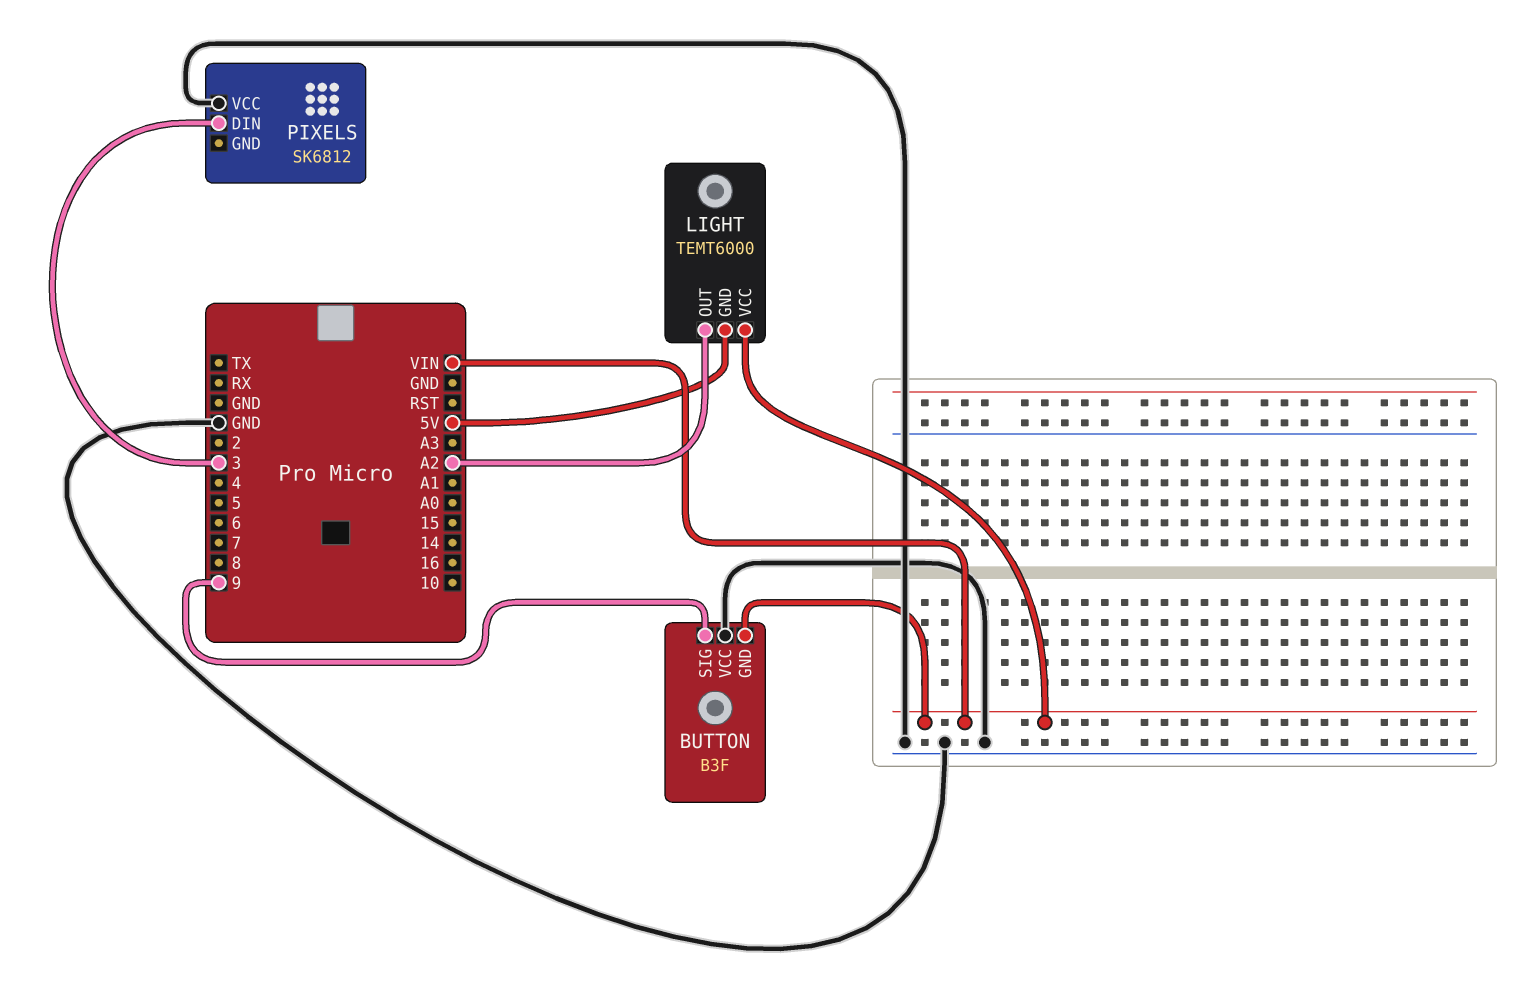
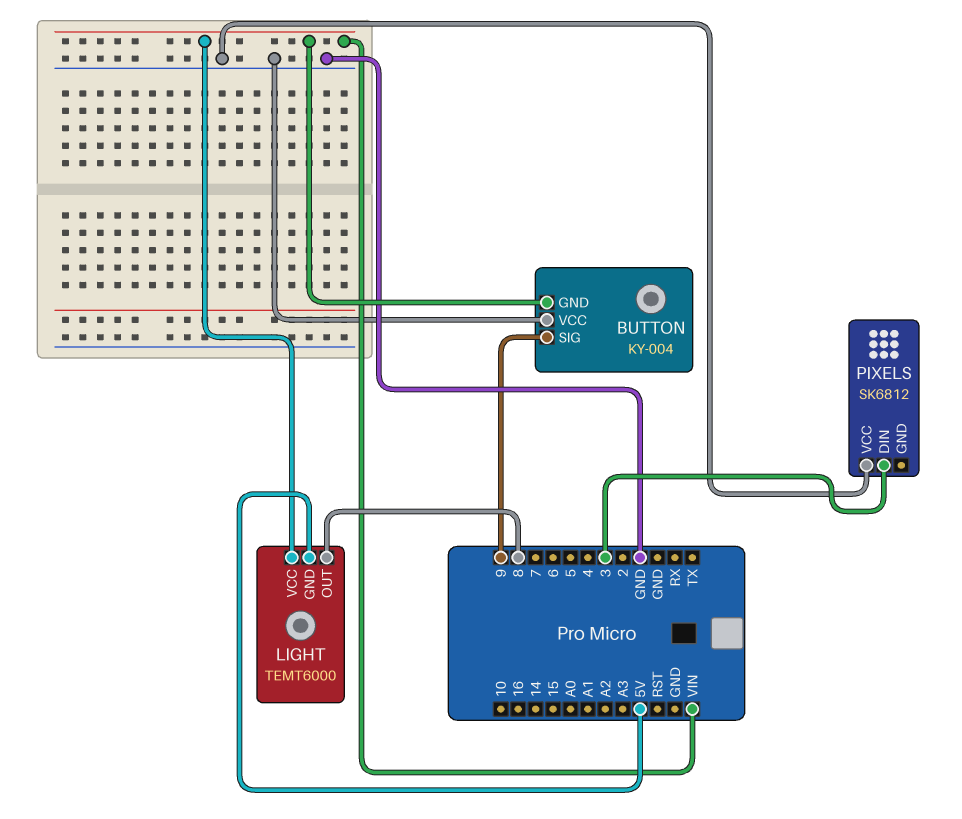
BUTTON: B3F -> KY-004
LIGHT pin OUT: A2 -> 8

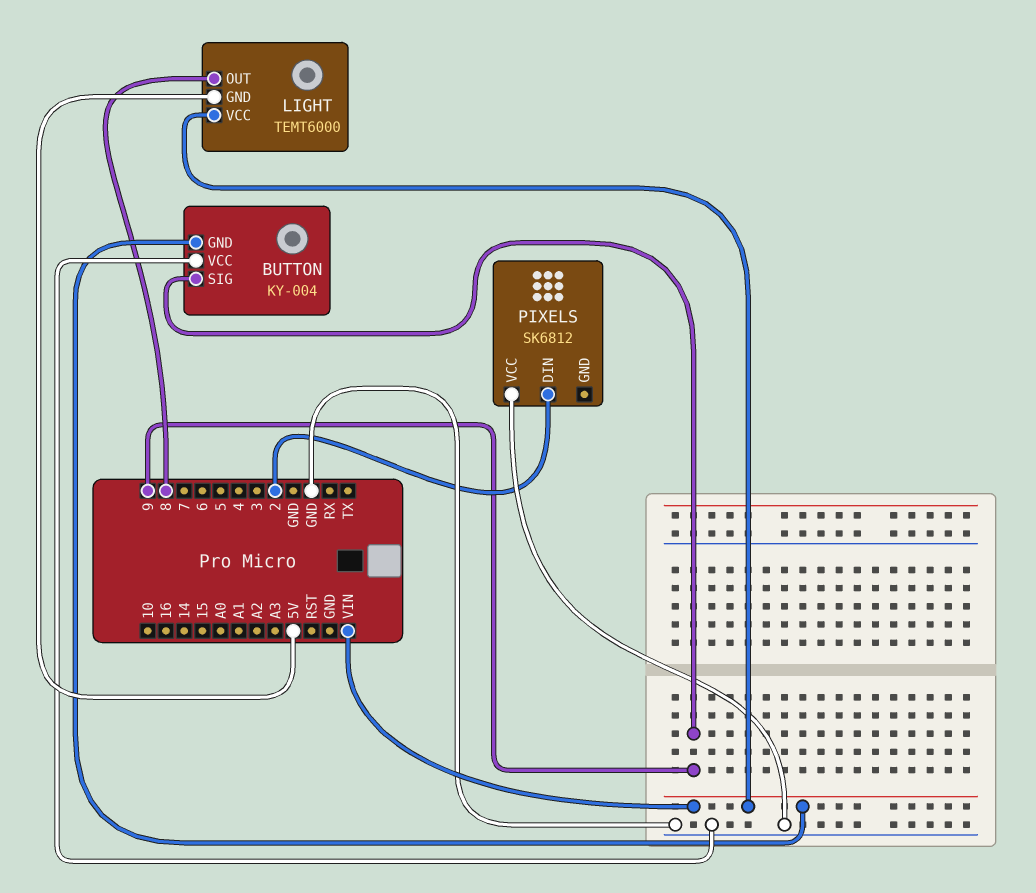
PIXELS pin DIN: 3 -> 2

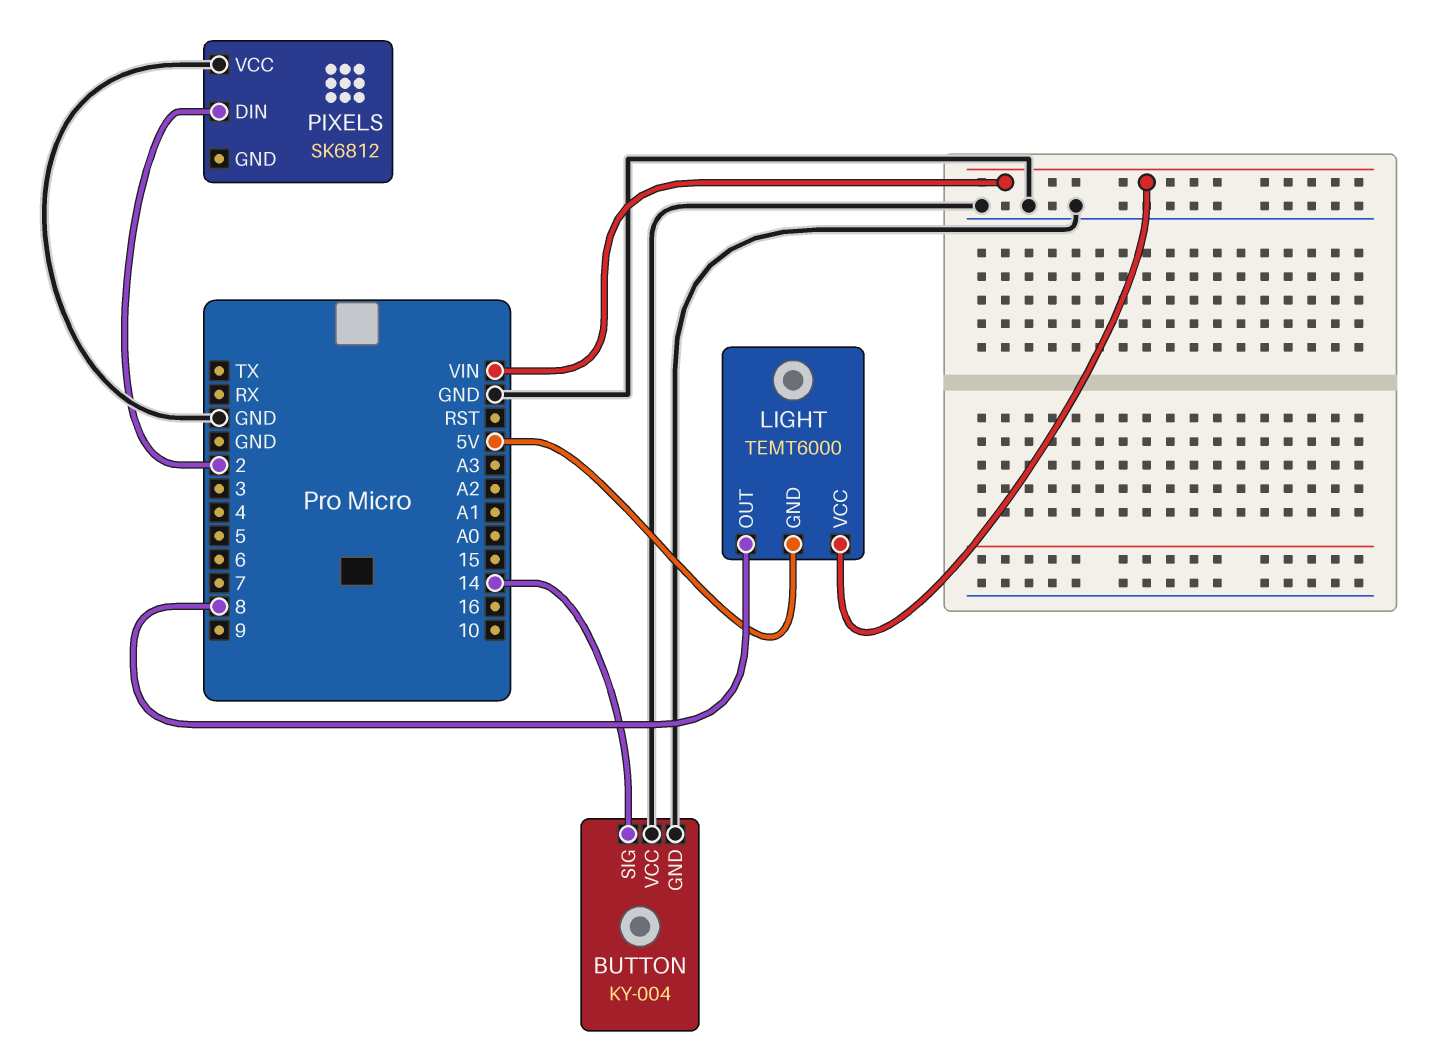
BUTTON pin GND: VIN -> GND
BUTTON pin SIG: 9 -> 14

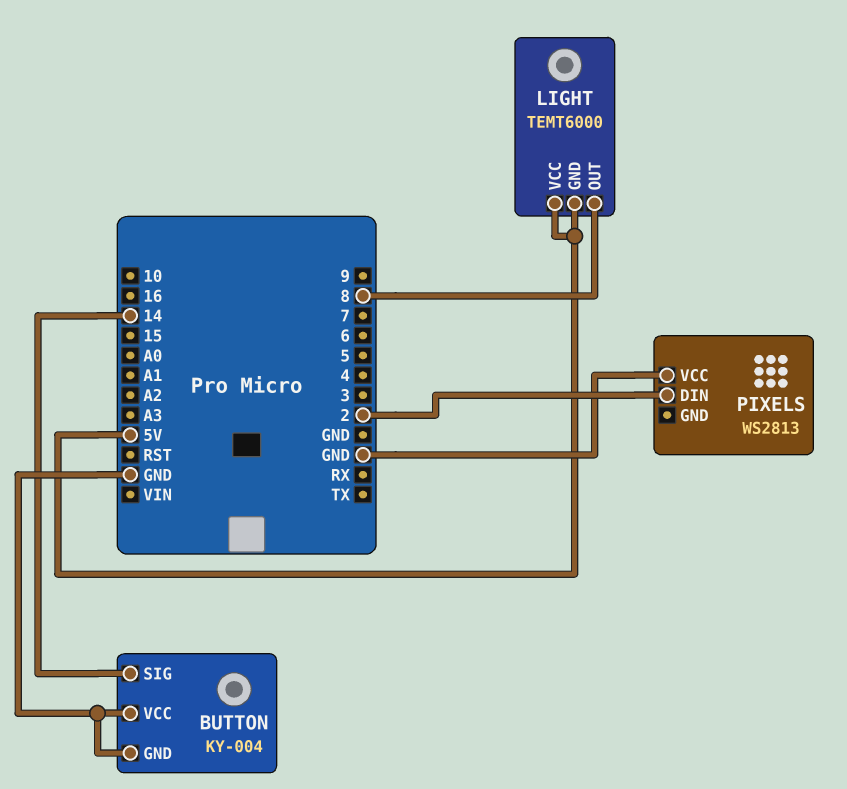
LIGHT pin VCC: VIN -> 5V
PIXELS: SK6812 -> WS2813

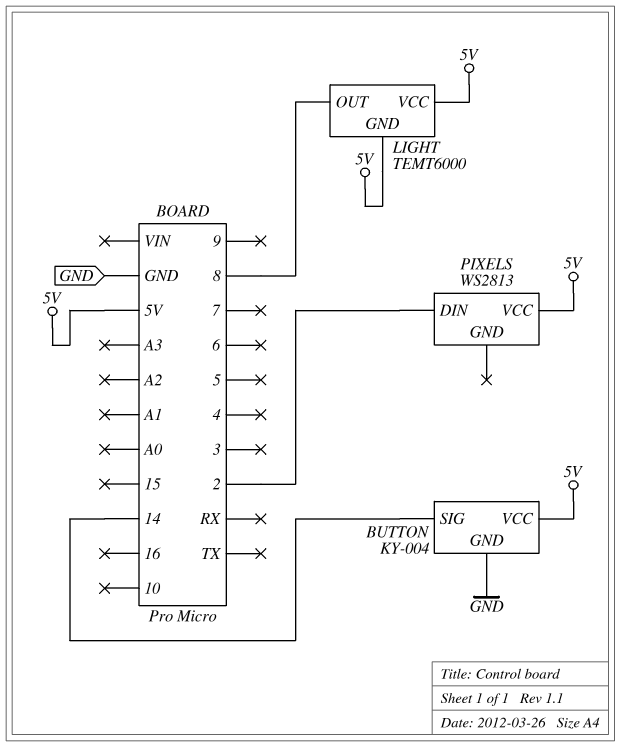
BUTTON pin VCC: GND -> 5V
PIXELS pin VCC: GND -> 5V

